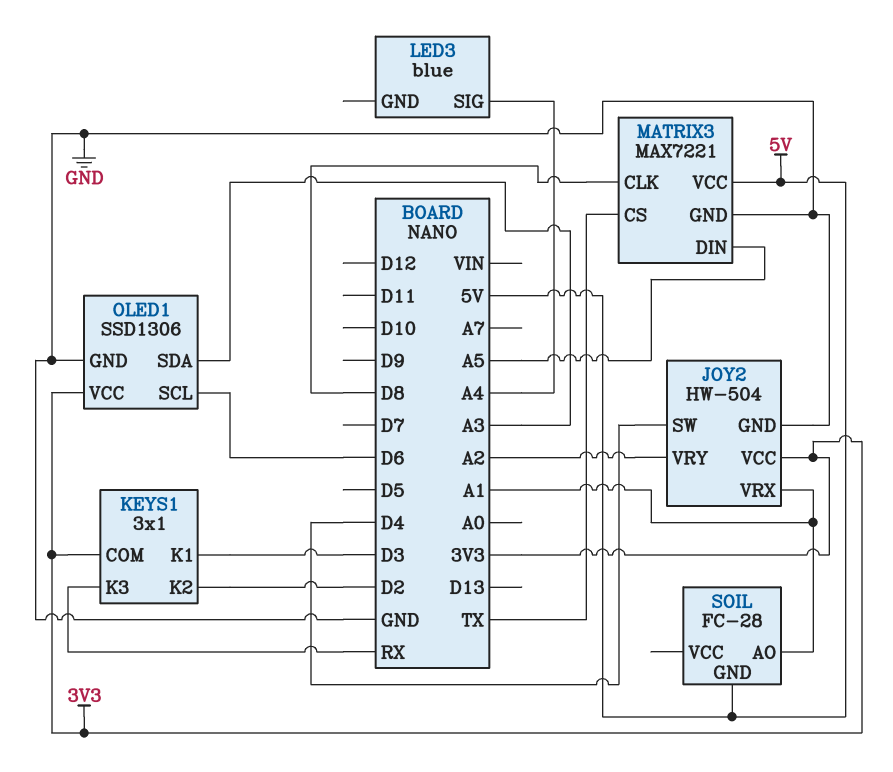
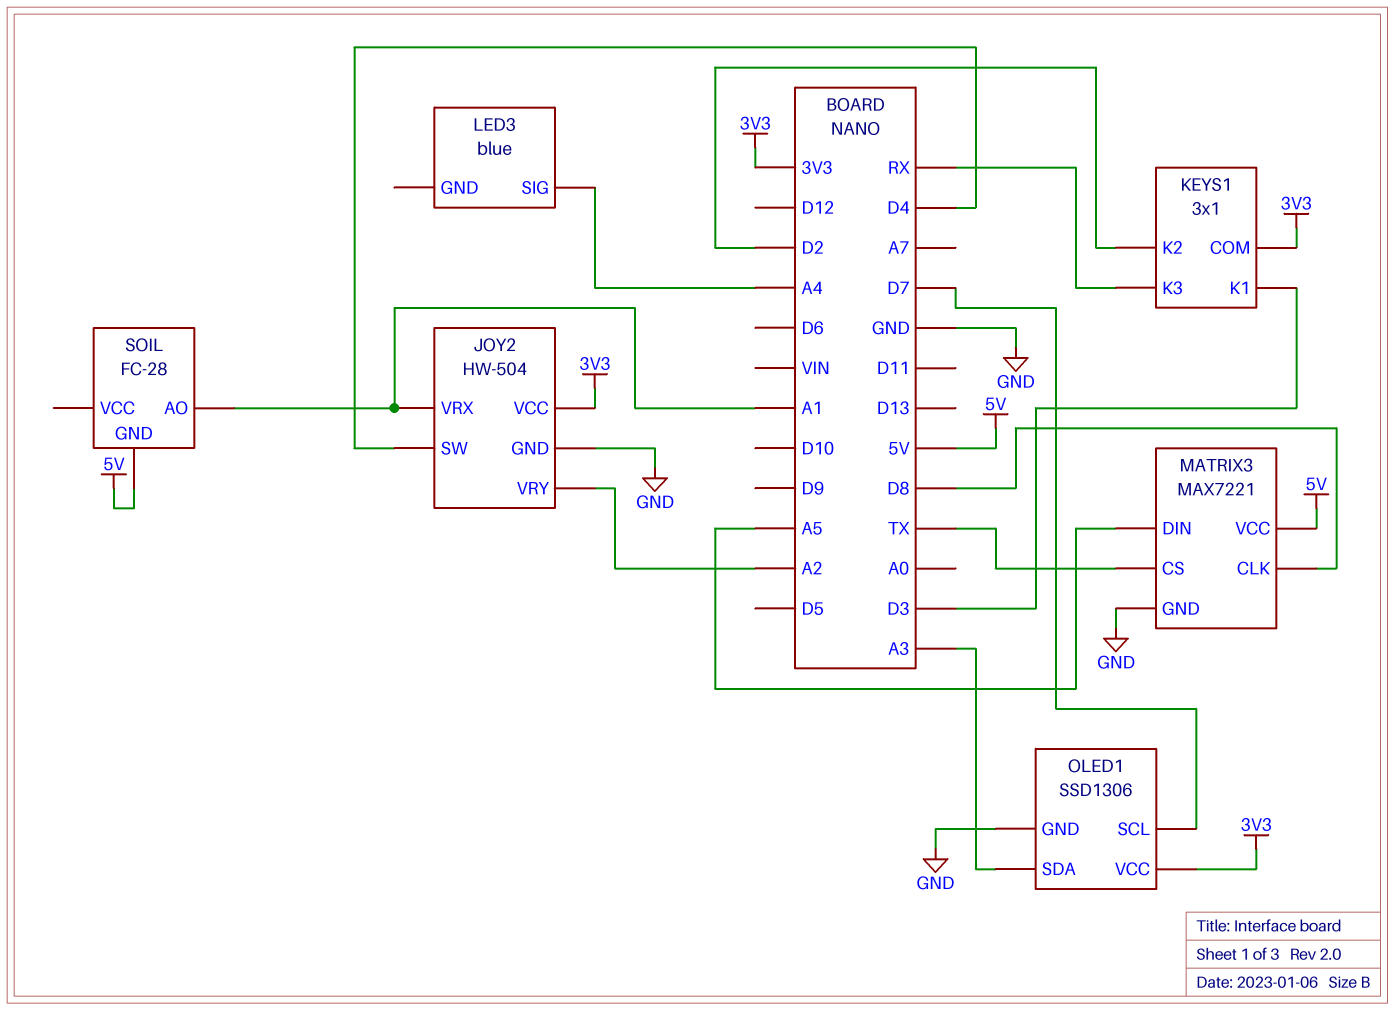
OLED1 pin SCL: D6 -> D7

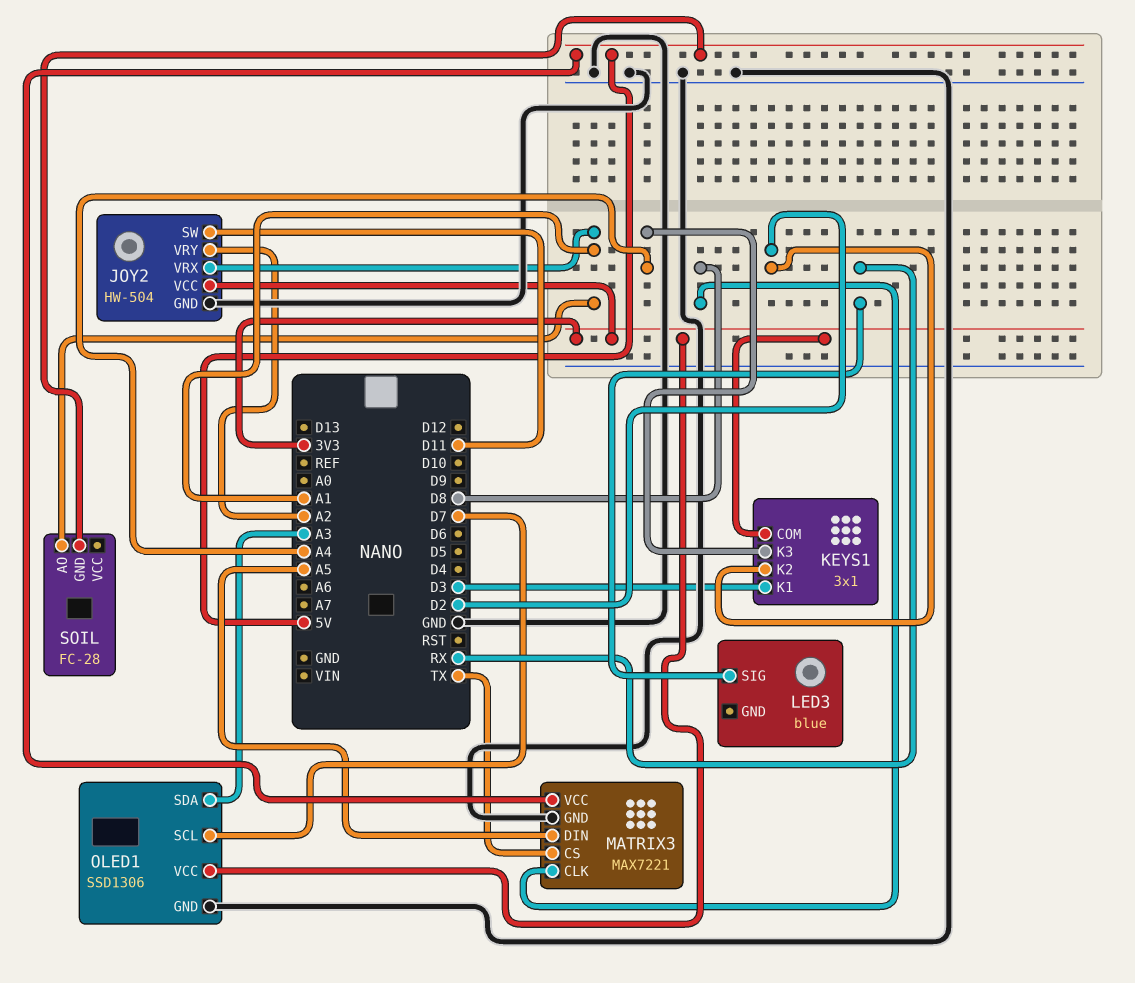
JOY2 pin SW: D4 -> D11
KEYS1 pin K3: RX -> A4
LED3 pin SIG: A4 -> RX

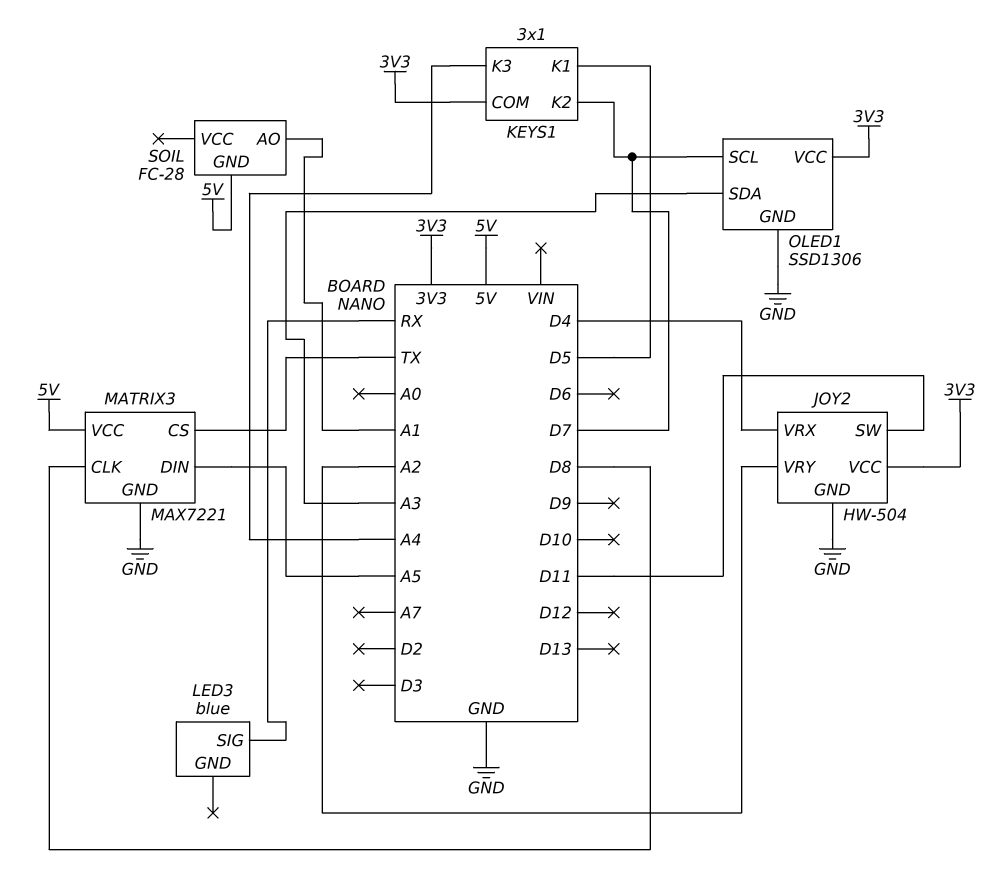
JOY2 pin VRX: A1 -> D4
KEYS1 pin K1: D3 -> D5
KEYS1 pin K2: D2 -> D7

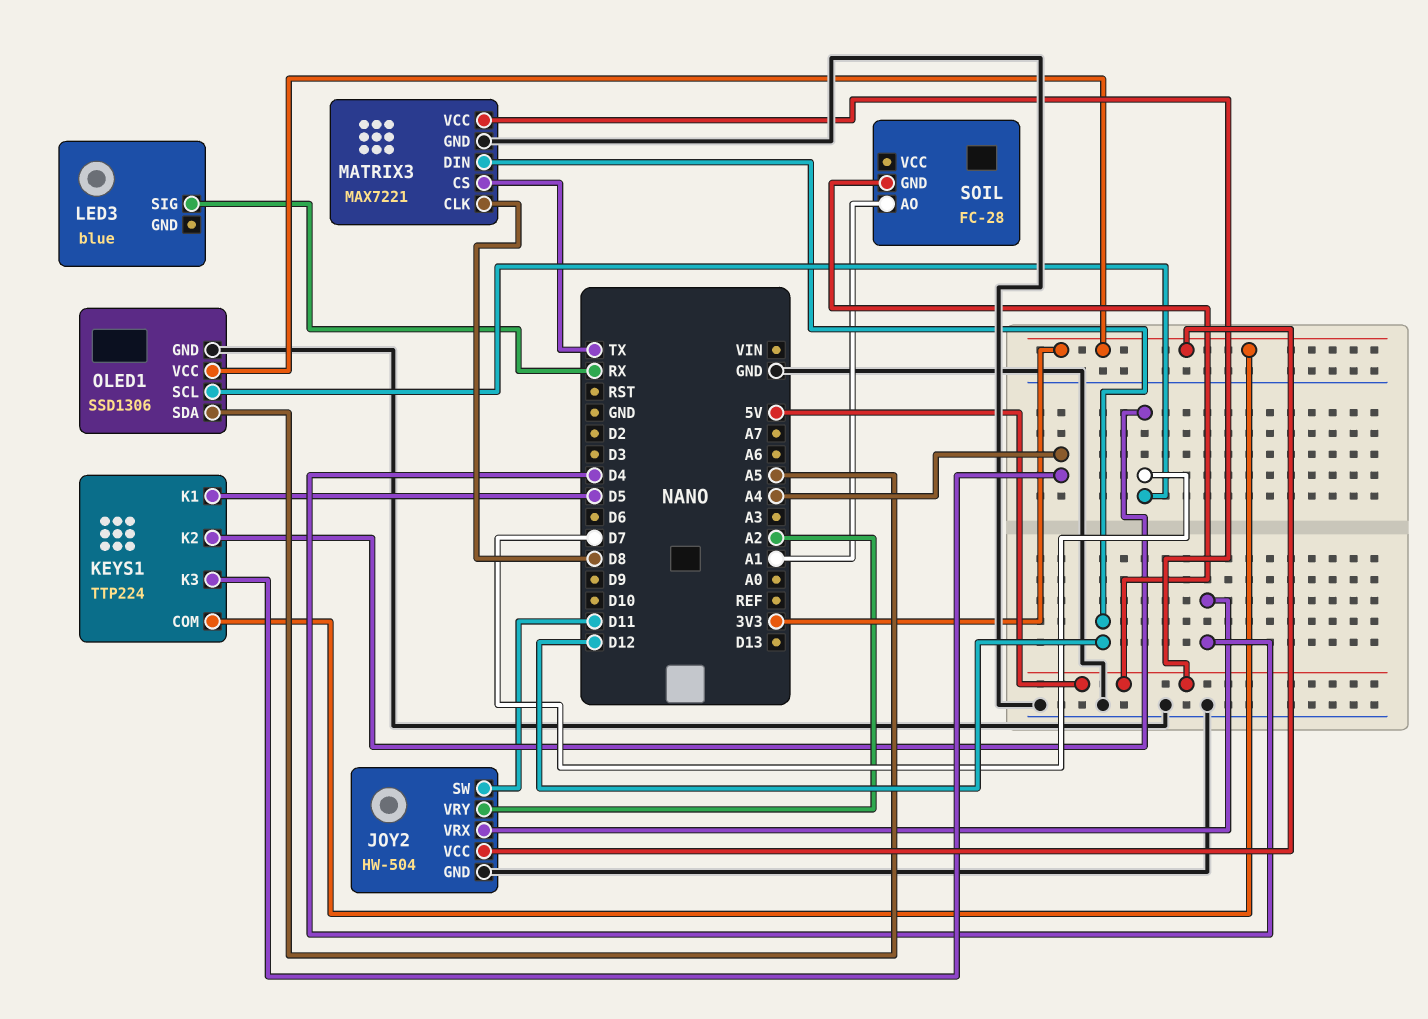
KEYS1: 3x1 -> TTP224
MATRIX3 pin DIN: A5 -> D12
OLED1 pin SDA: A3 -> A5

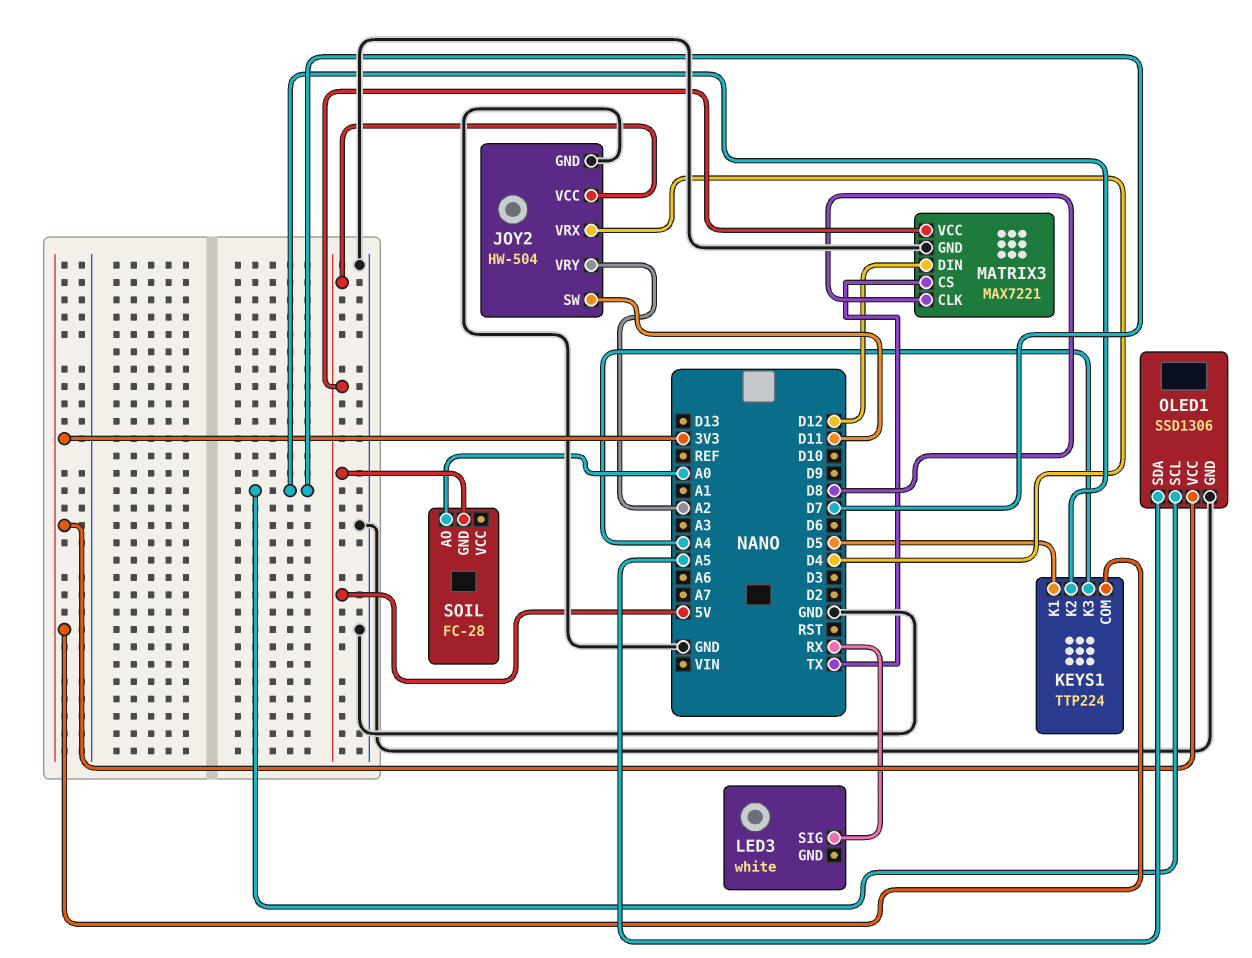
JOY2 pin VCC: 3V3 -> 5V
LED3: blue -> white
SOIL pin AO: A1 -> A0

